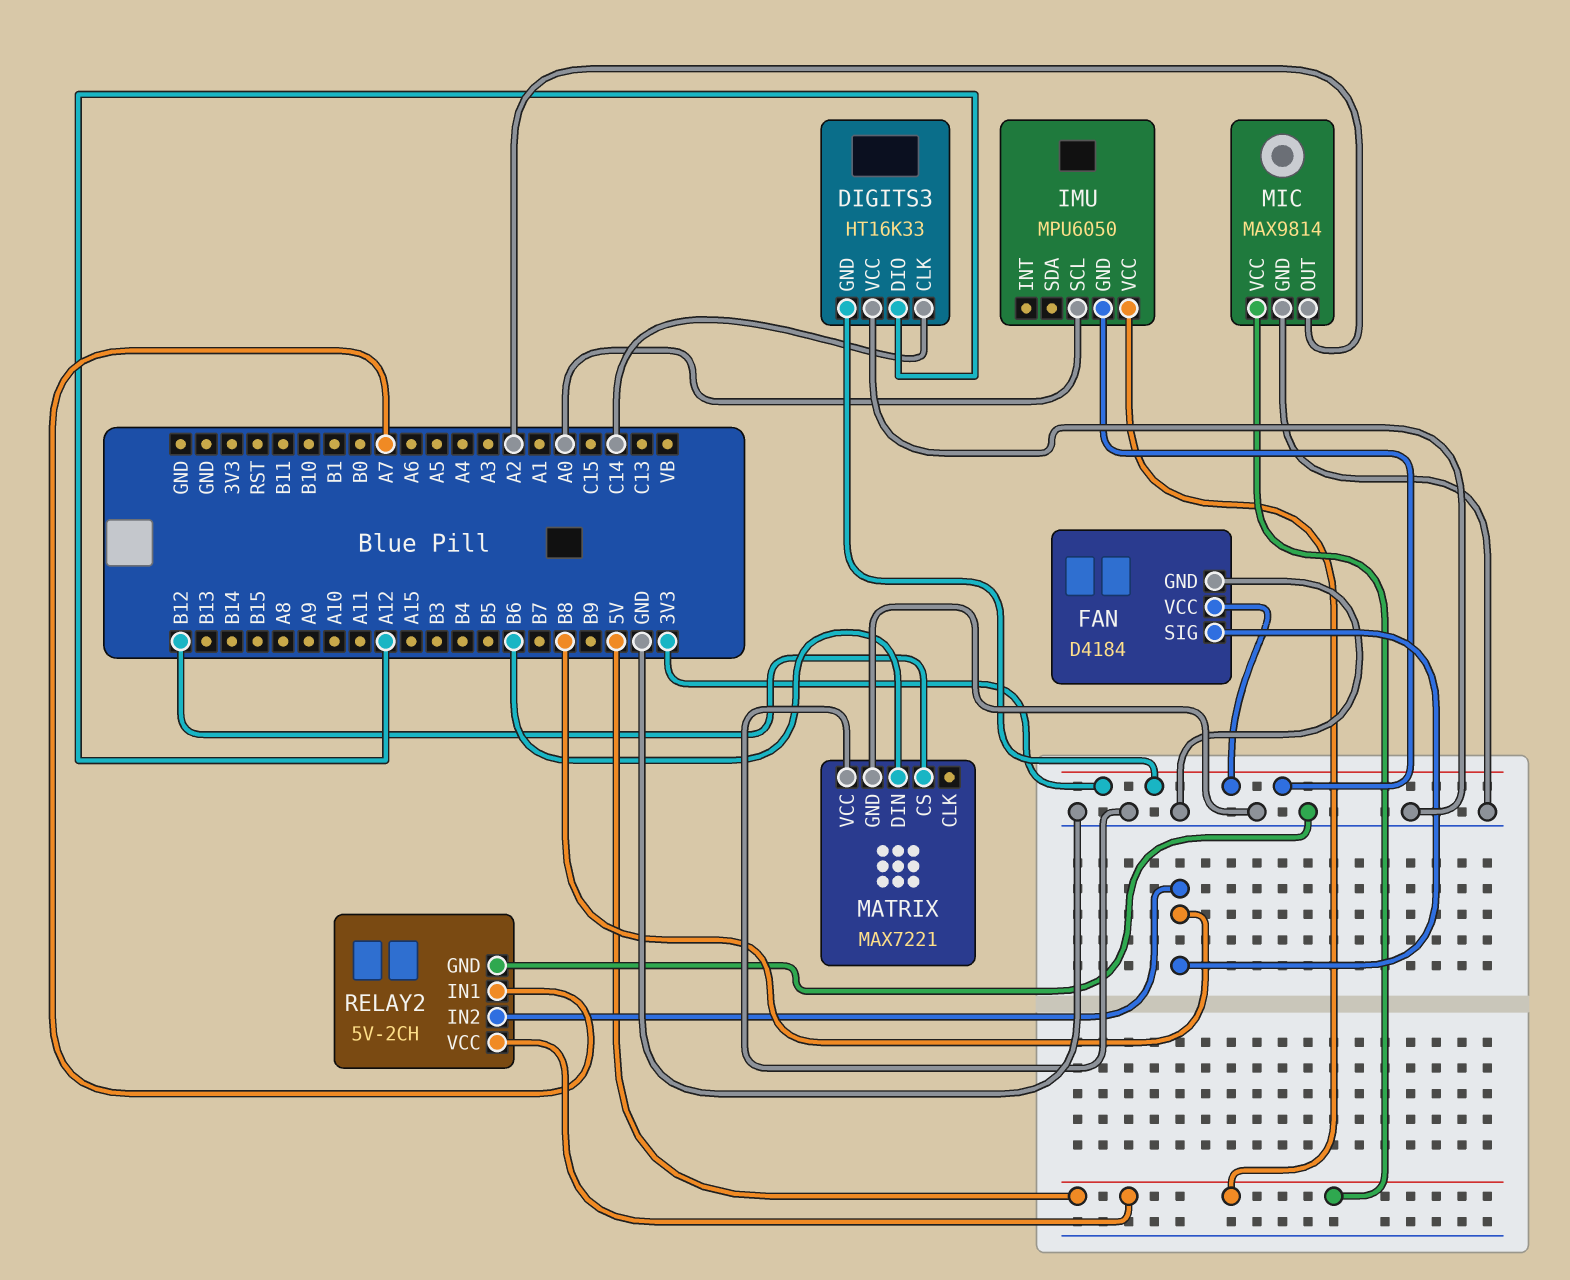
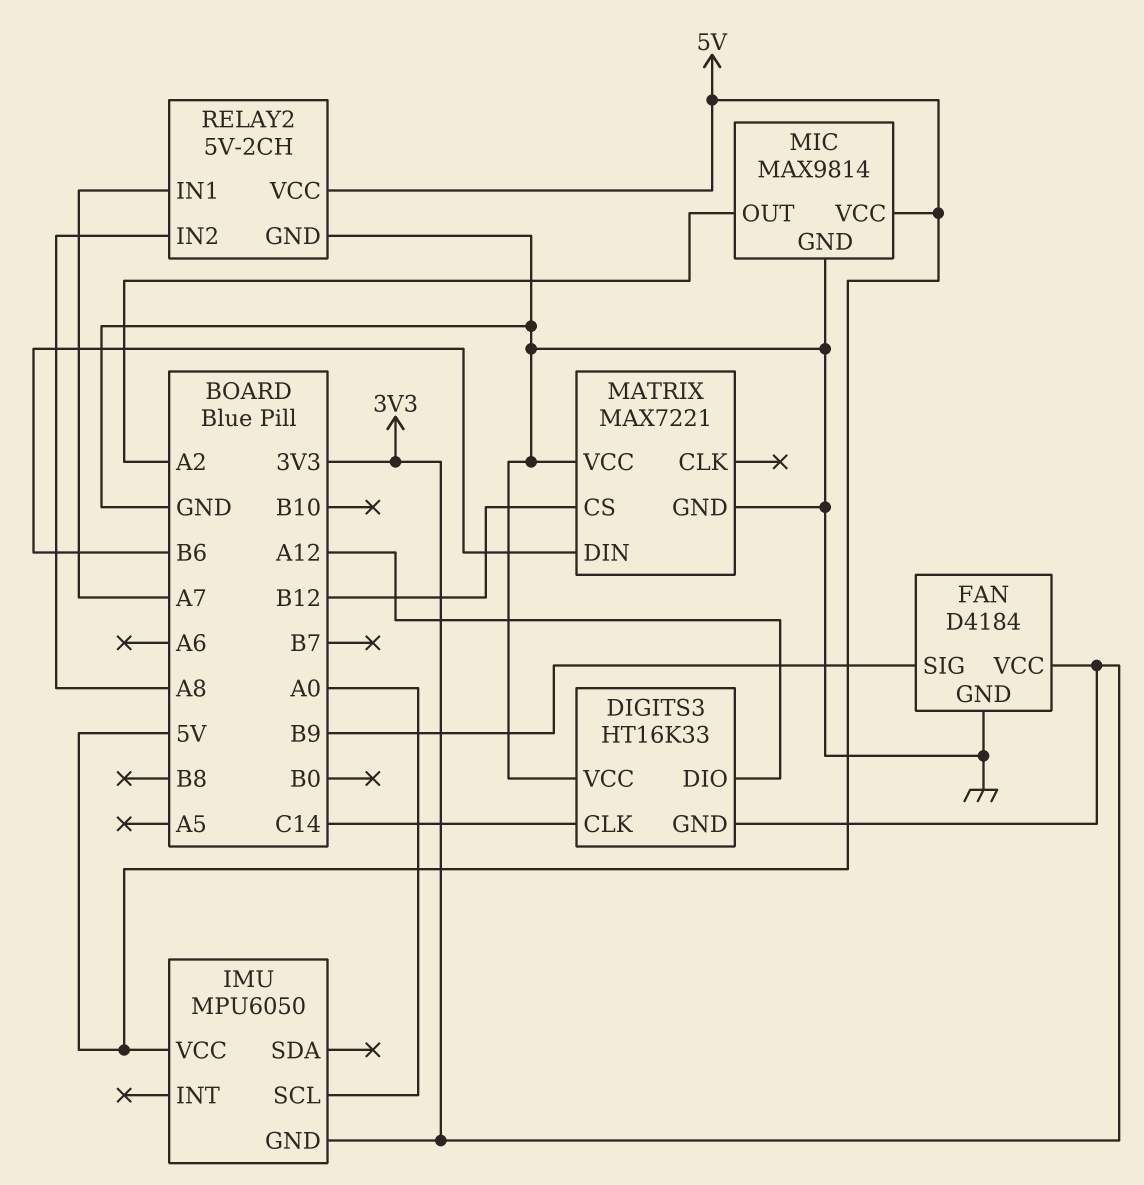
FAN pin SIG: B8 -> B9
RELAY2 pin IN2: B8 -> A8

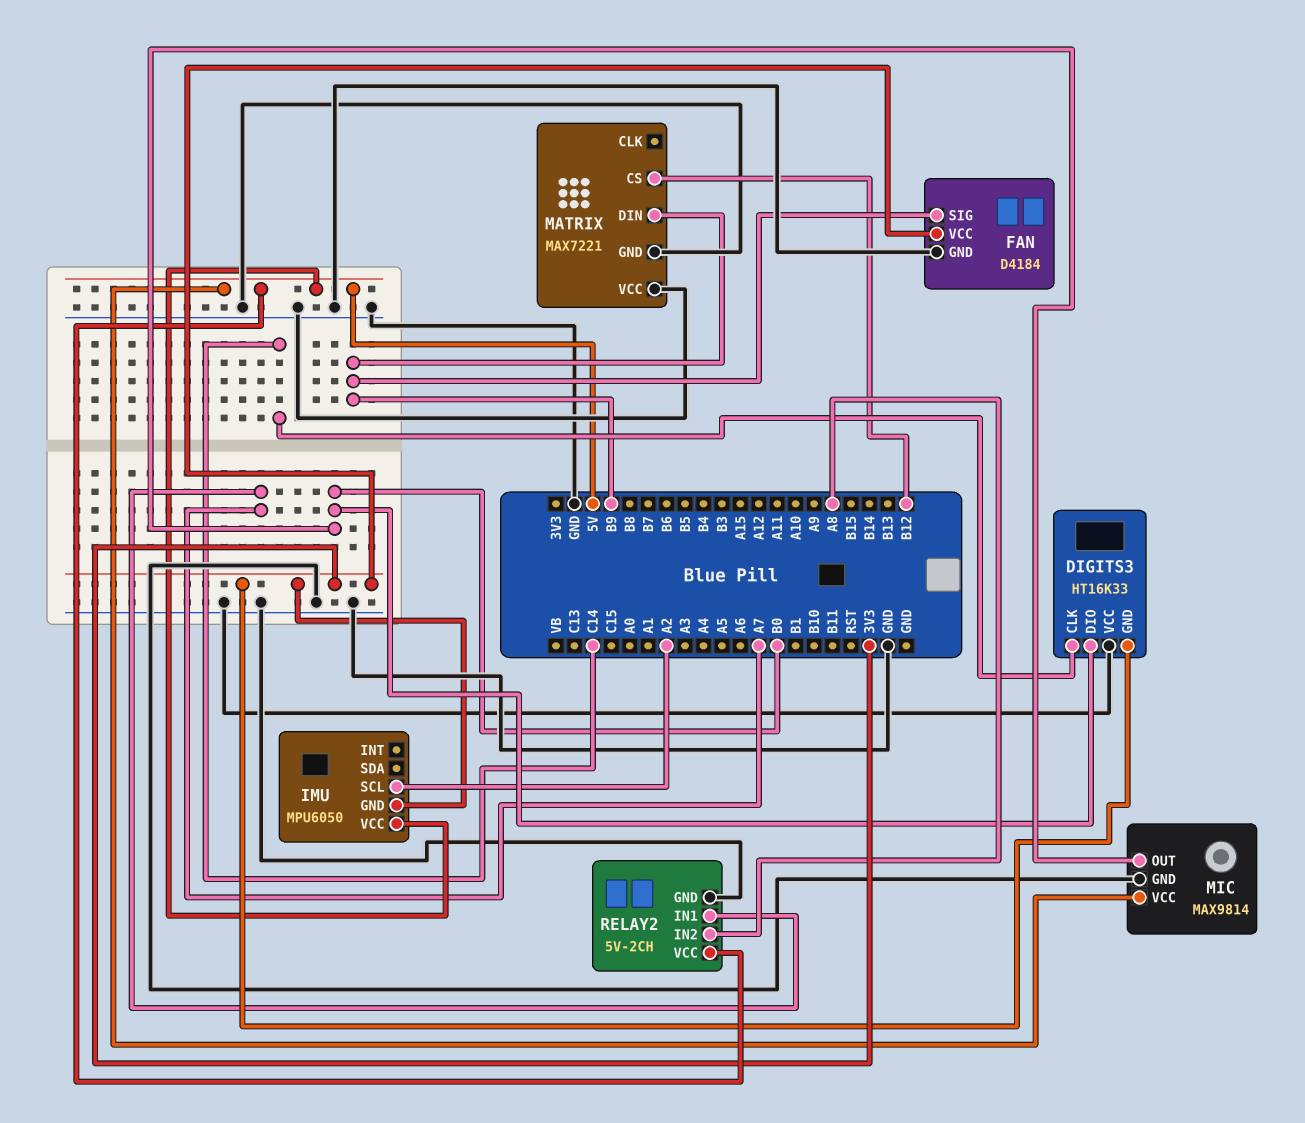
DIGITS3 pin DIO: A12 -> B0
IMU pin SCL: A0 -> A2
MATRIX pin DIN: B6 -> B9
MIC pin OUT: A2 -> B0

